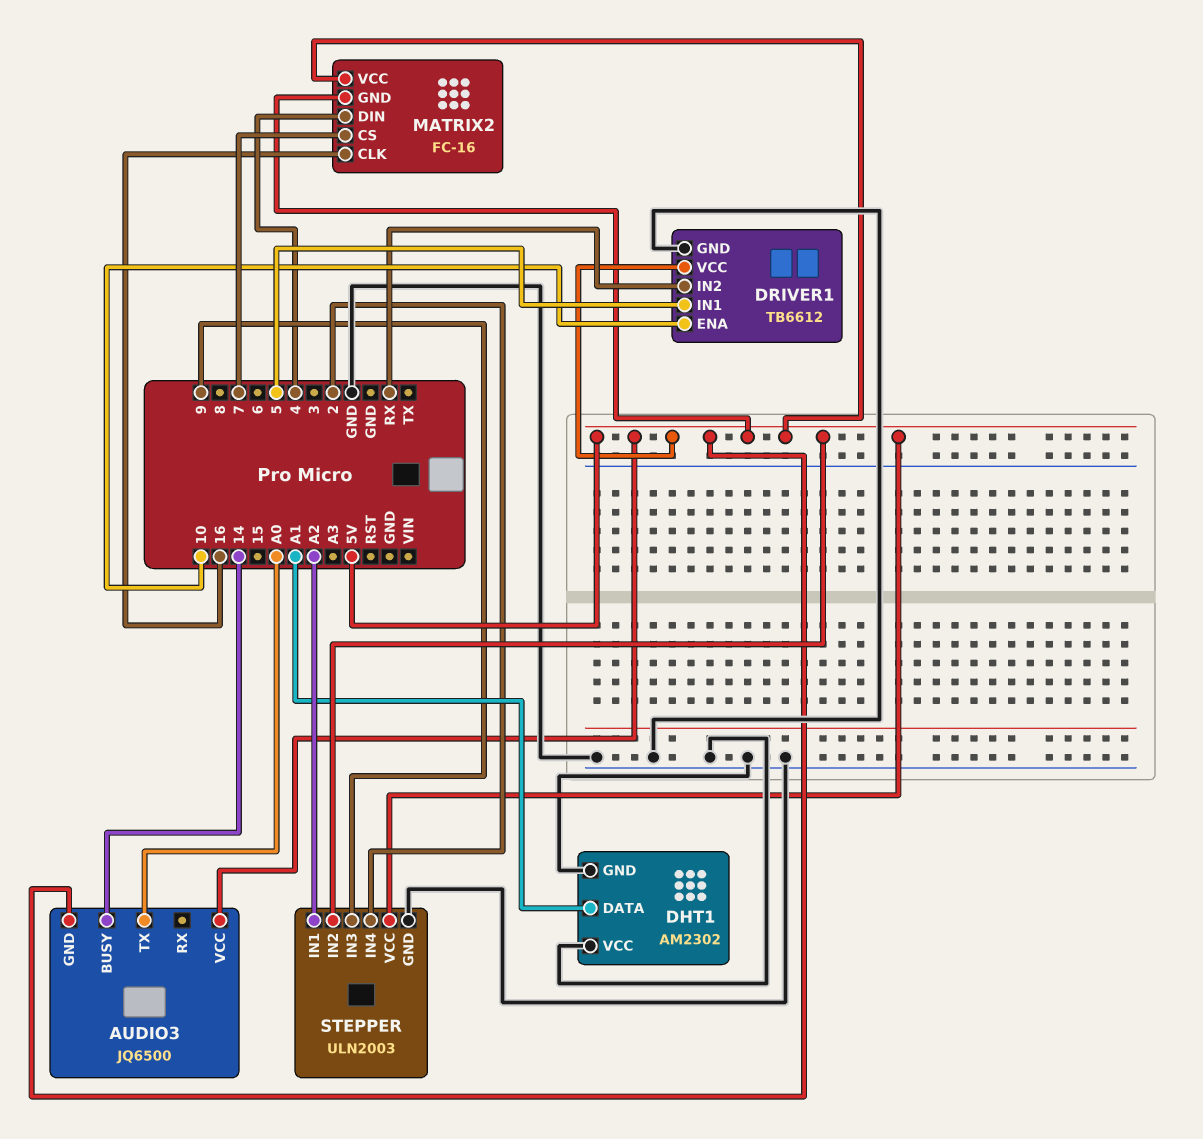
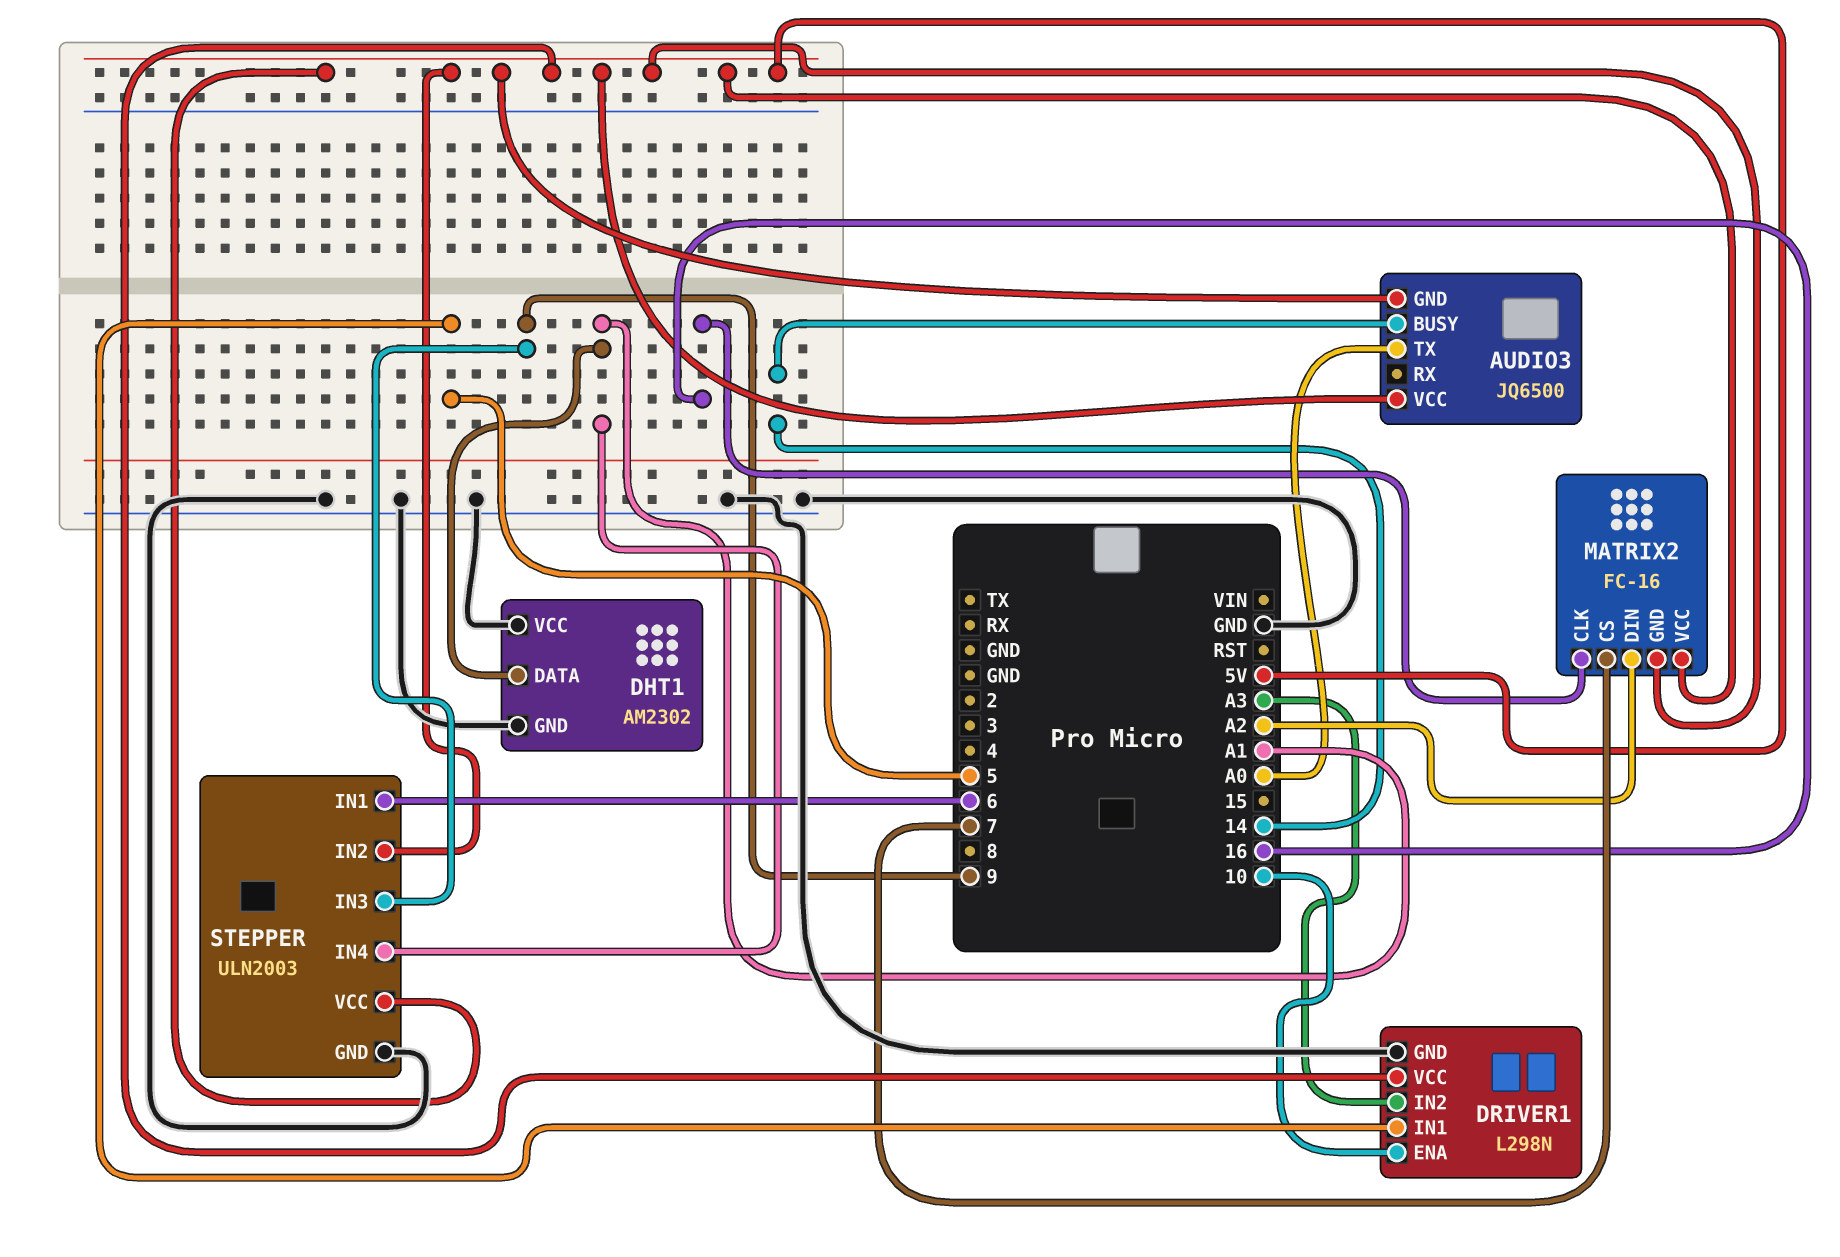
DRIVER1: TB6612 -> L298N
DRIVER1 pin IN2: RX -> A3
MATRIX2 pin DIN: 4 -> A2
STEPPER pin IN1: A2 -> 6
STEPPER pin IN4: 2 -> A1

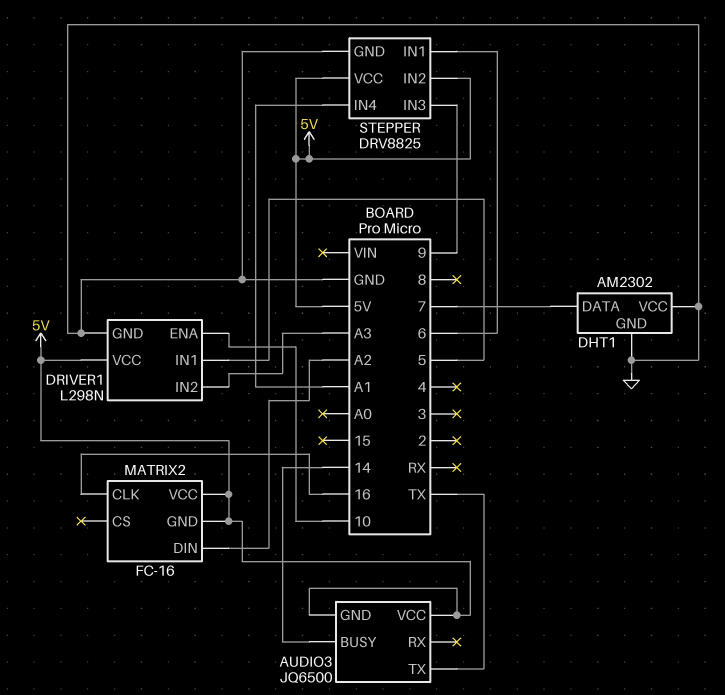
AUDIO3 pin TX: A0 -> TX
DHT1 pin DATA: A1 -> 7
MATRIX2 pin CS: 7 -> none
STEPPER: ULN2003 -> DRV8825

